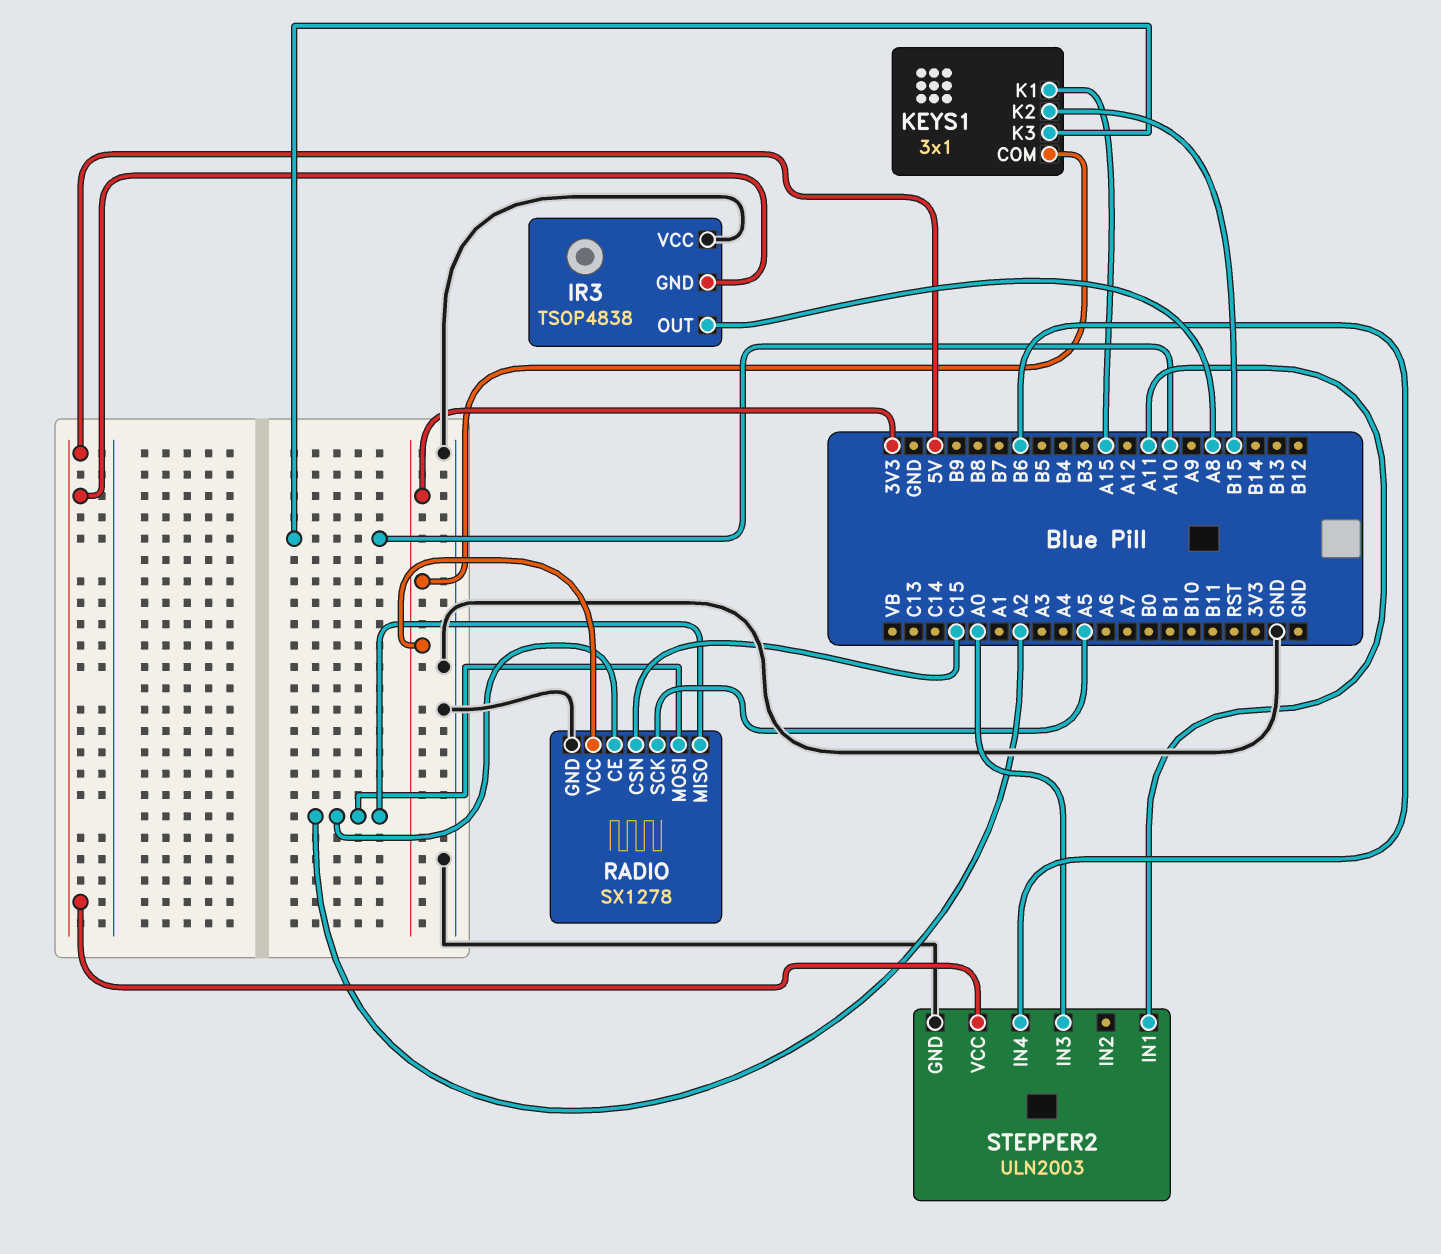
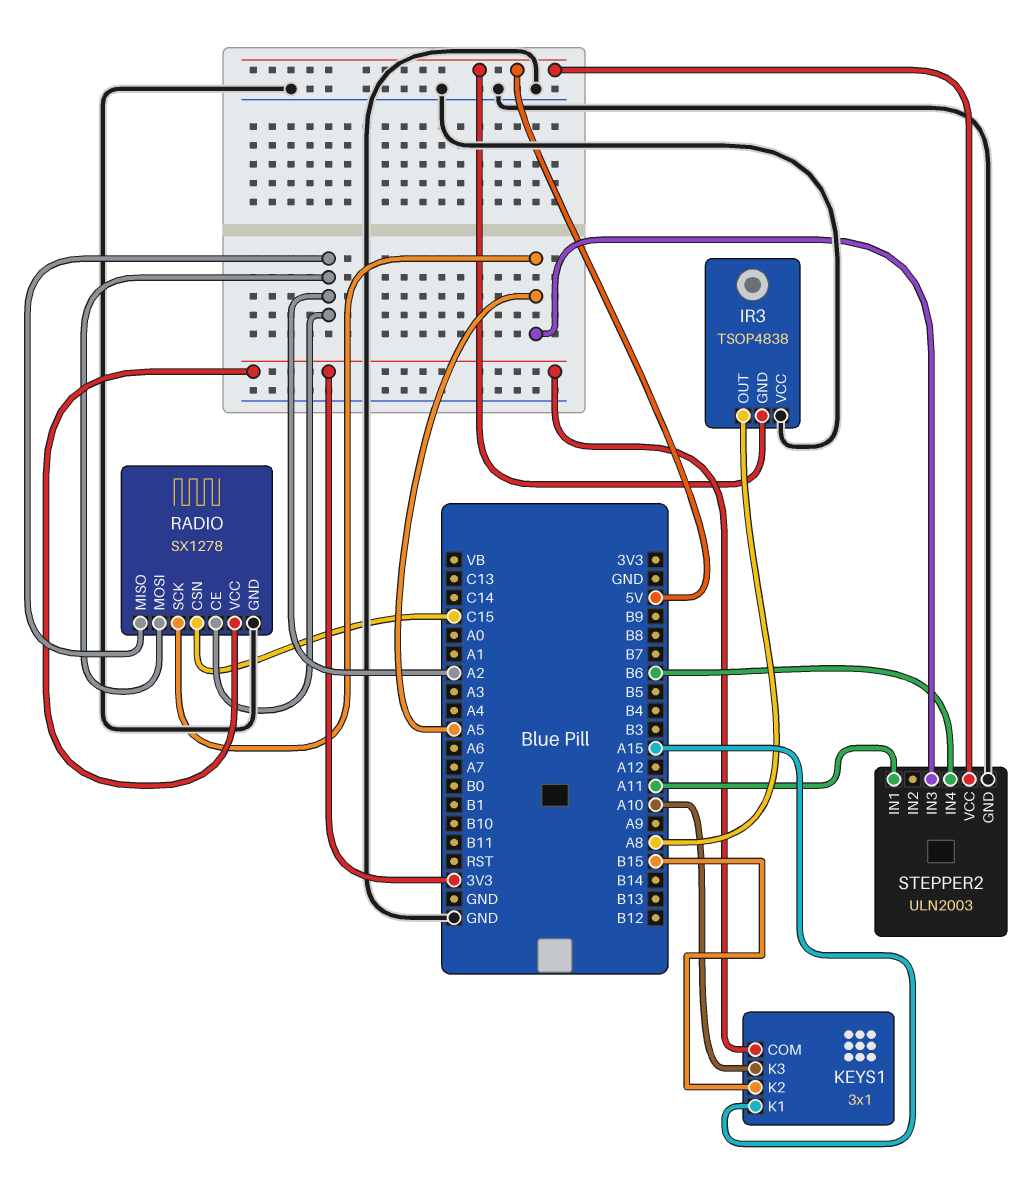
STEPPER2 pin IN3: A0 -> A5

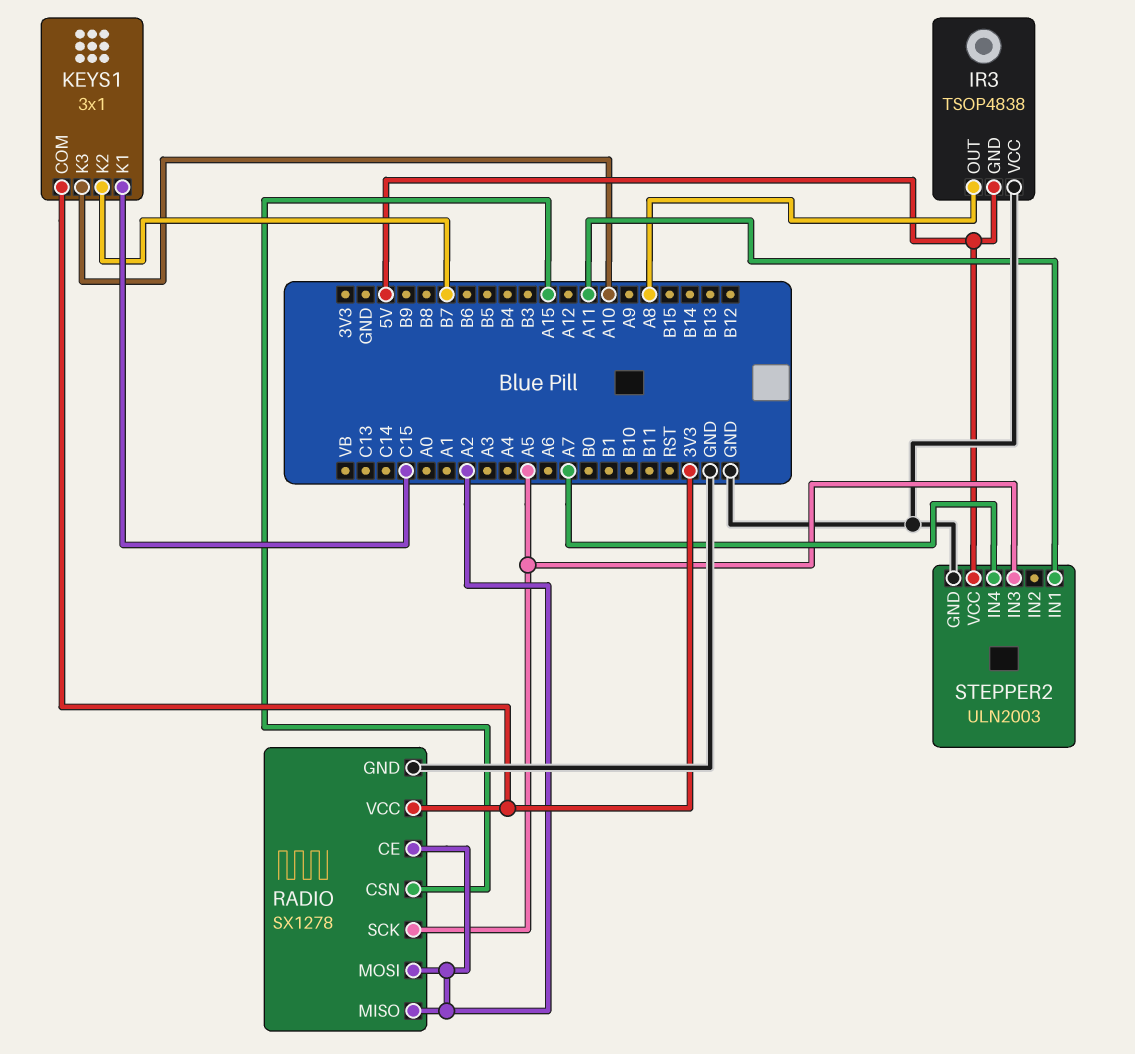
KEYS1 pin K1: A15 -> C15
KEYS1 pin K2: B15 -> B7
RADIO pin CSN: C15 -> A15
STEPPER2 pin IN4: B6 -> A7

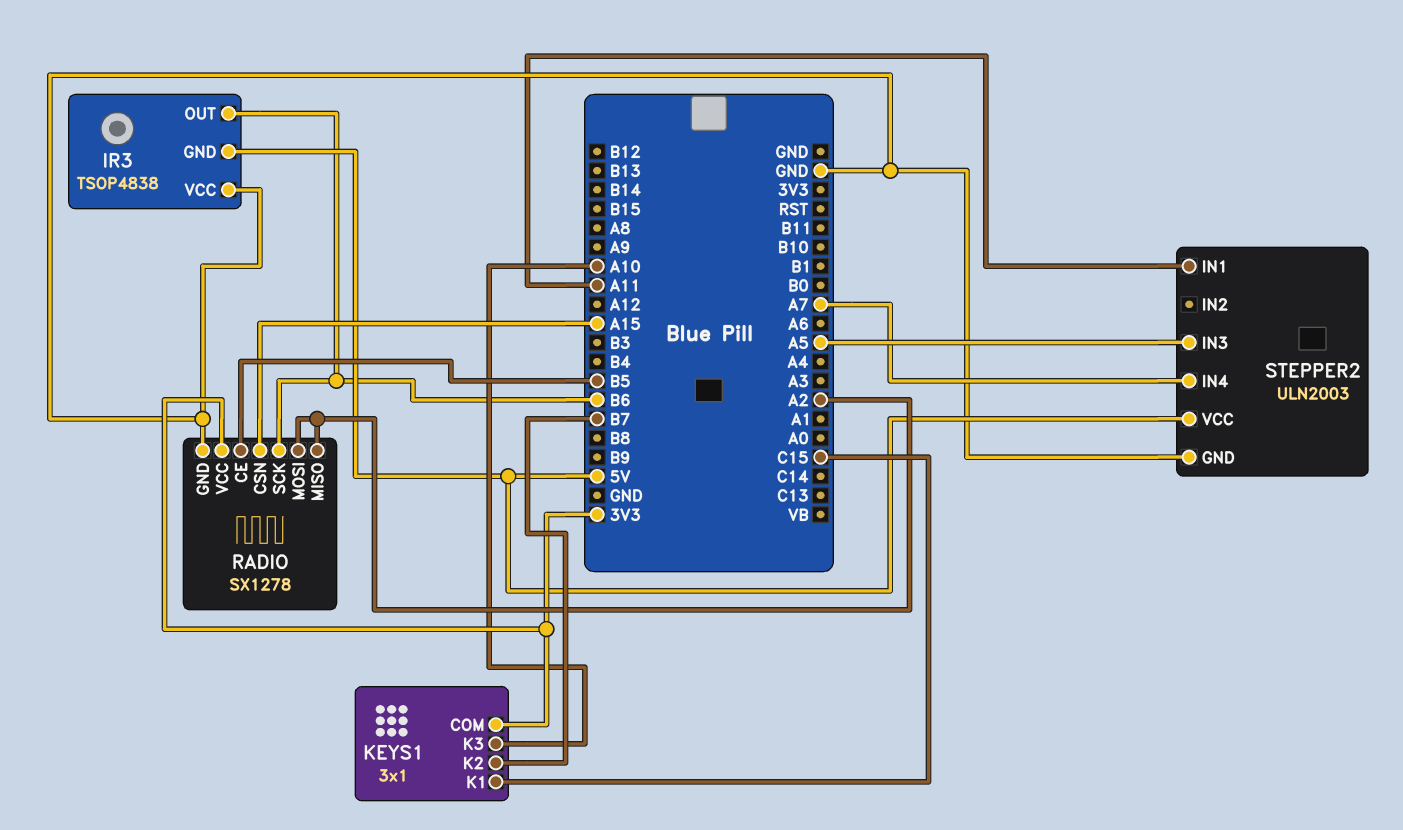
IR3 pin OUT: A8 -> B6
RADIO pin CE: A2 -> B5
RADIO pin SCK: A5 -> B6

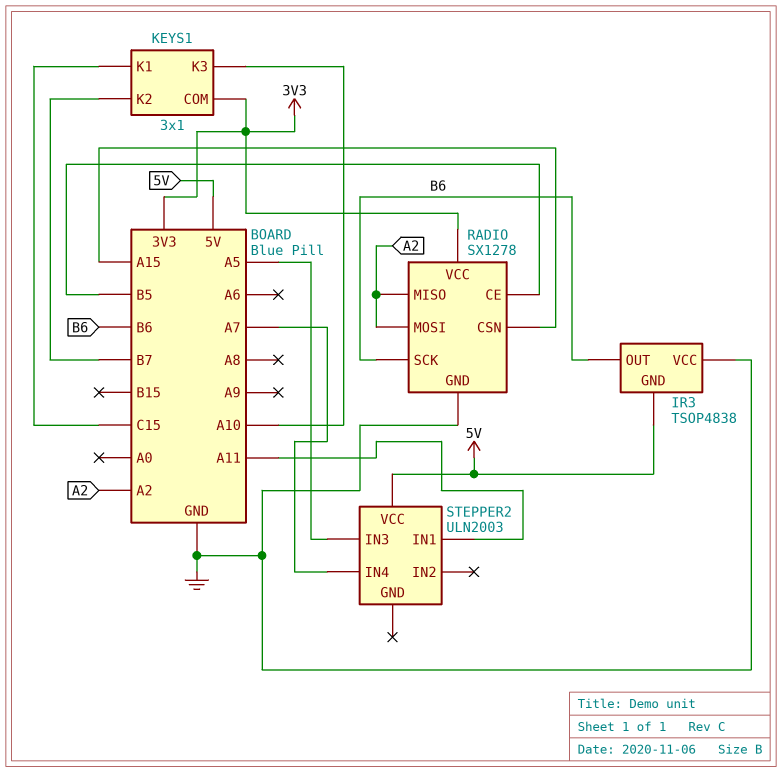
STEPPER2 pin GND: GND -> none

